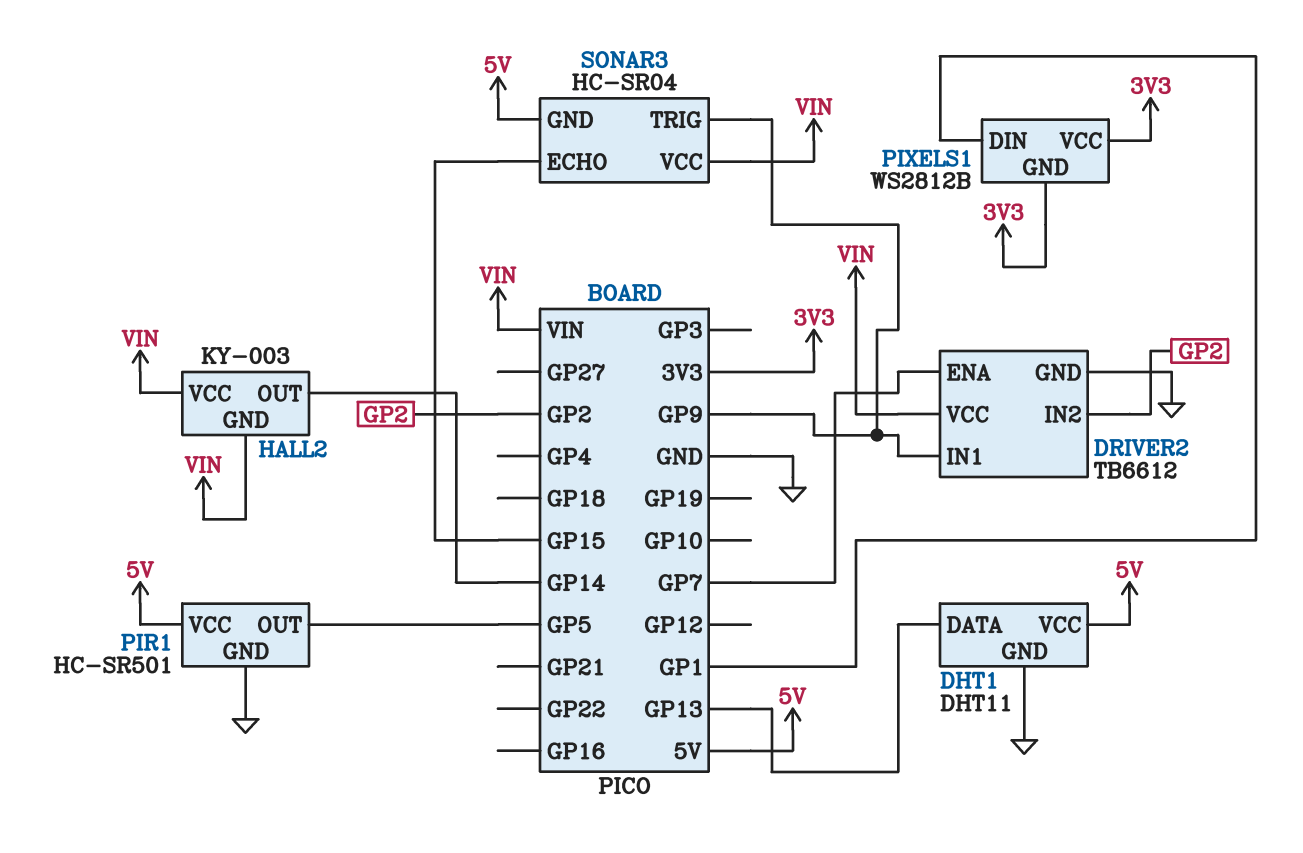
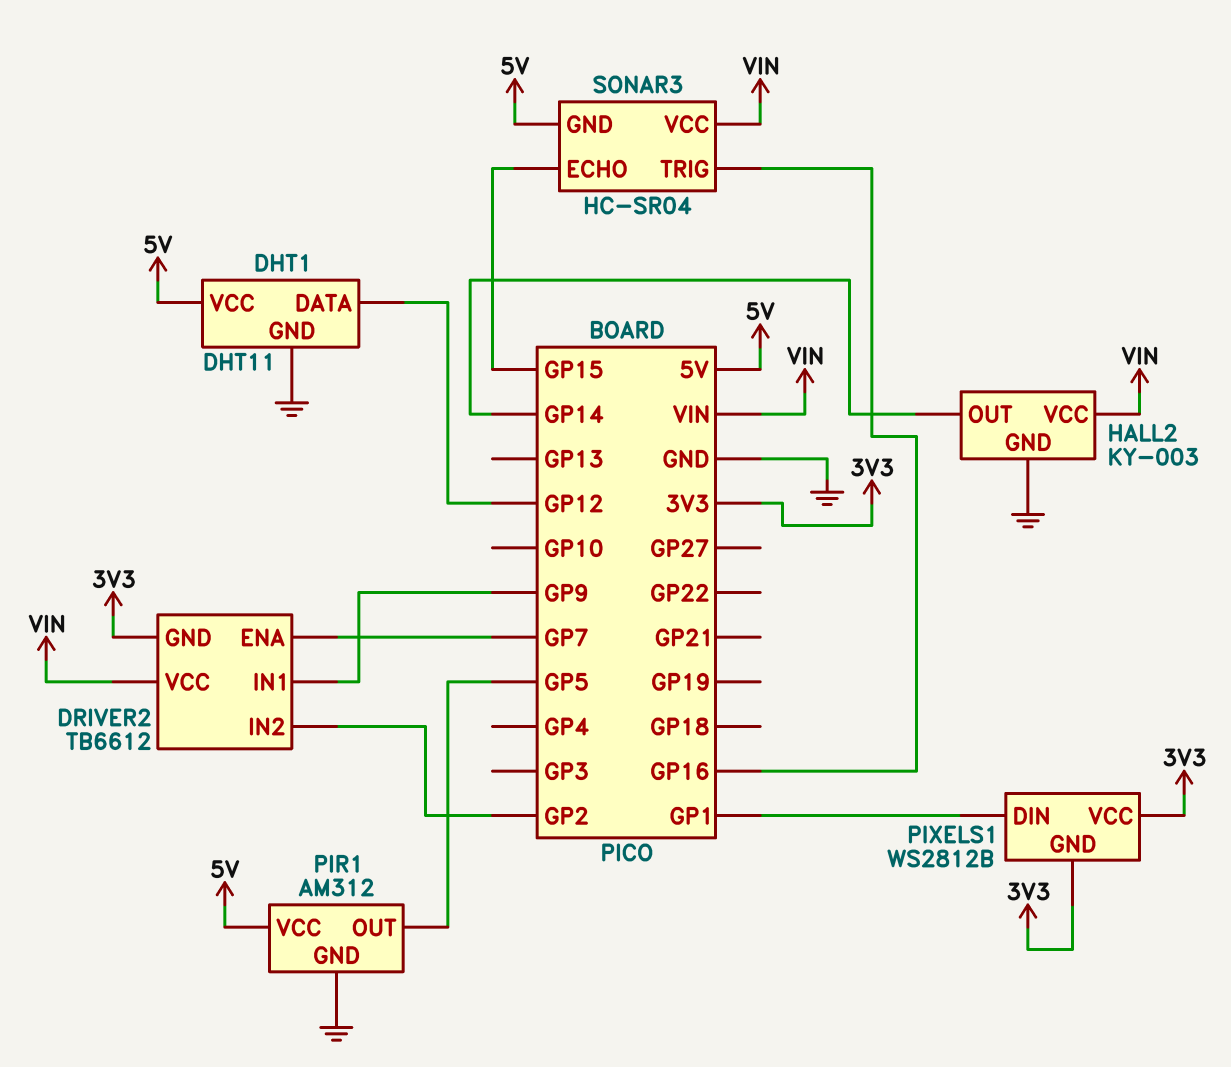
DHT1 pin DATA: GP13 -> GP12
DRIVER2 pin GND: GND -> 3V3
HALL2 pin GND: VIN -> GND
PIR1: HC-SR501 -> AM312
SONAR3 pin TRIG: GP9 -> GP16

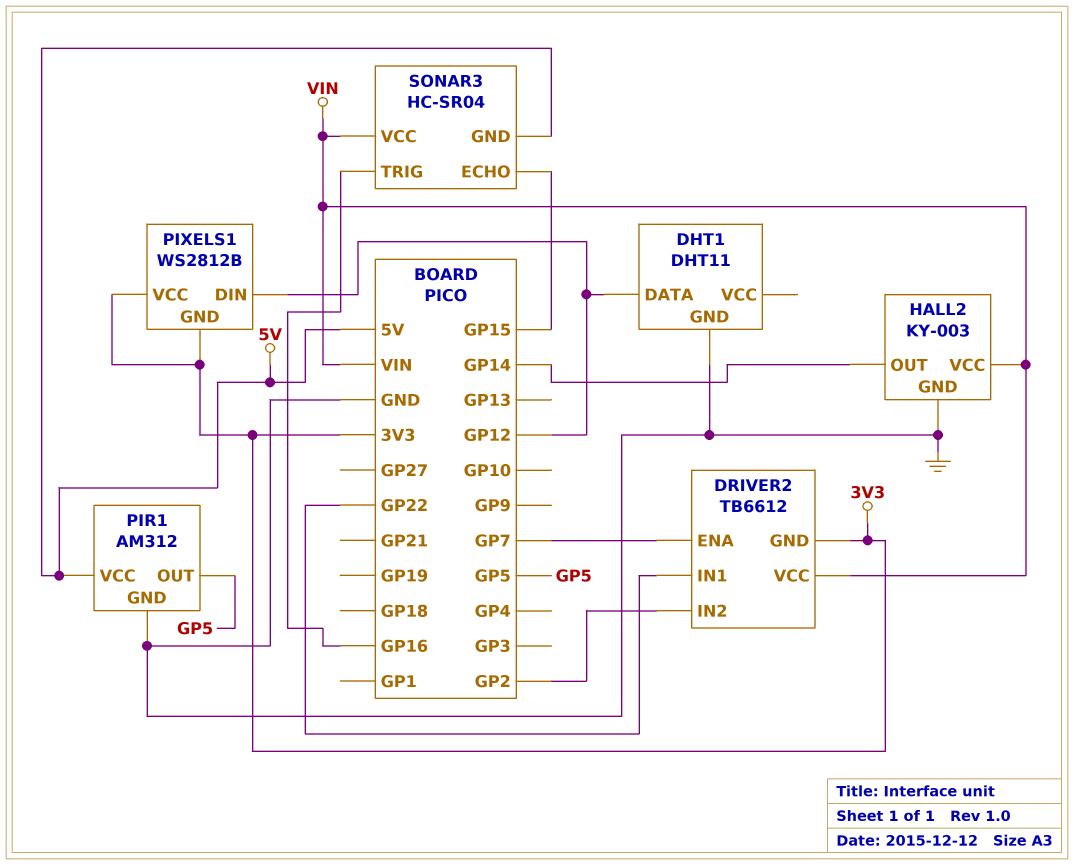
DHT1 pin VCC: 5V -> none
DRIVER2 pin IN1: GP9 -> GP22
PIXELS1 pin DIN: GP1 -> GP12

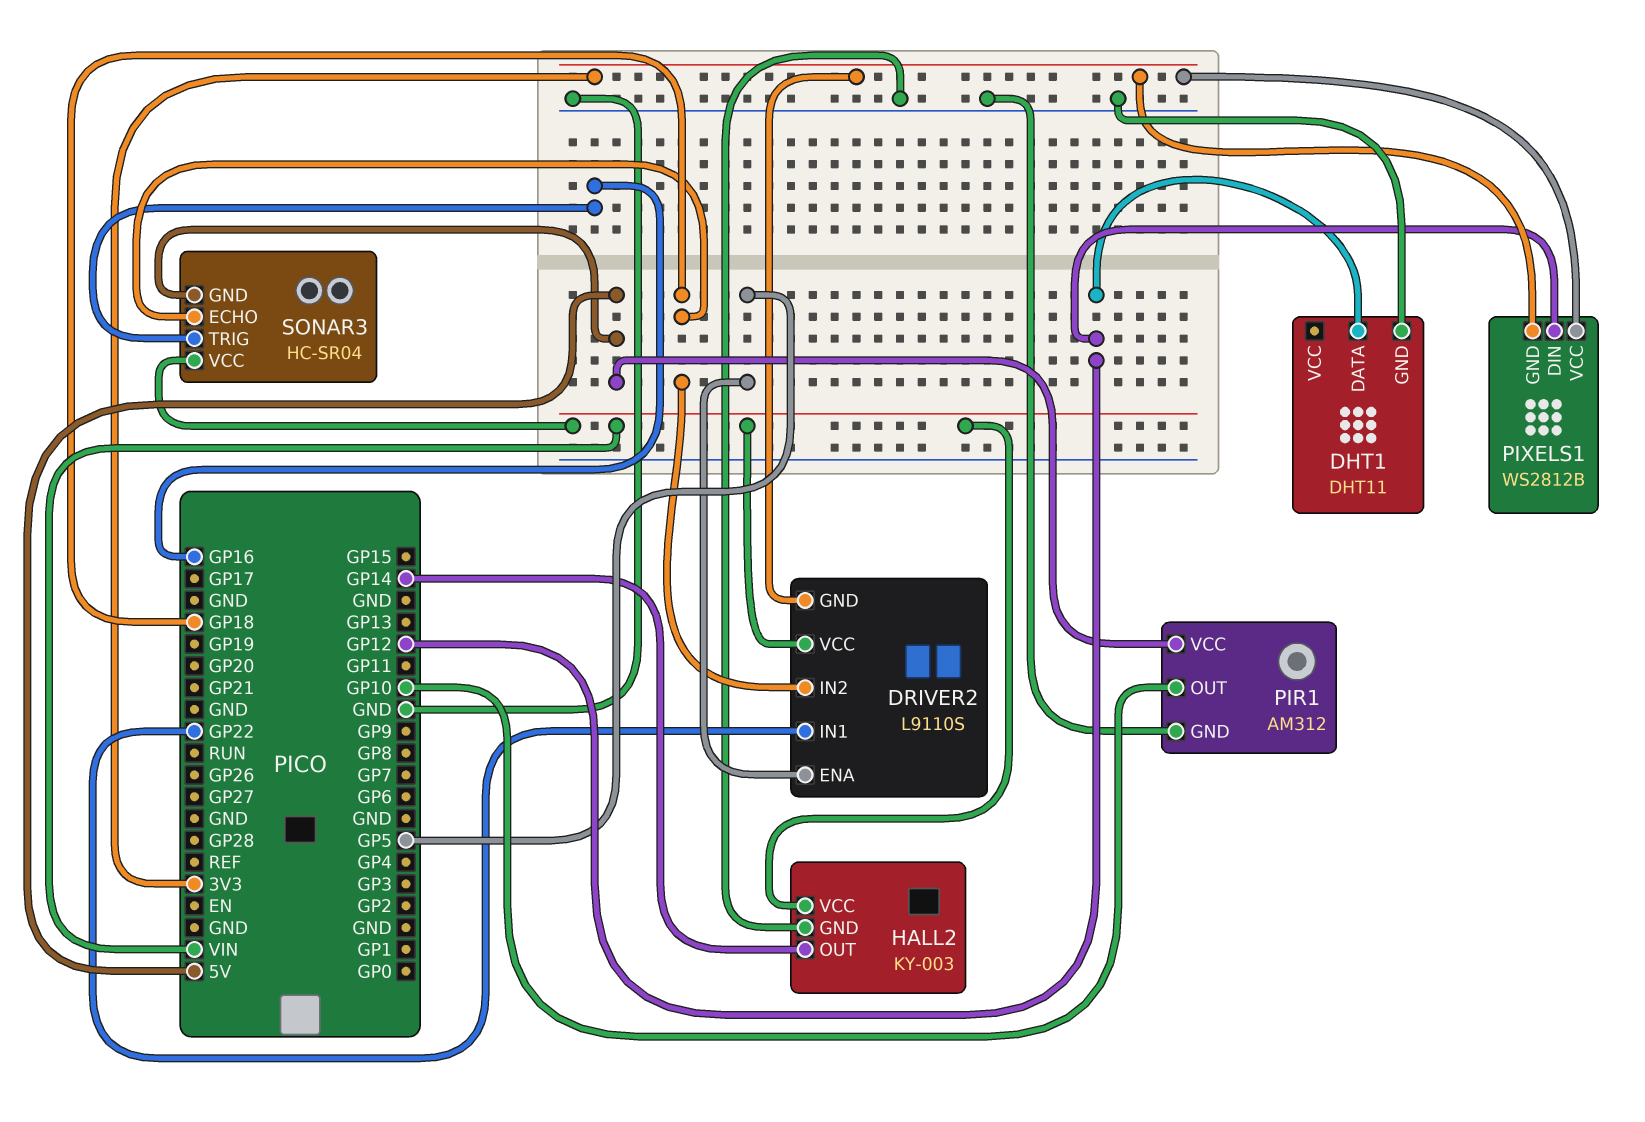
DRIVER2: TB6612 -> L9110S
DRIVER2 pin ENA: GP7 -> GP5
DRIVER2 pin IN2: GP2 -> GP18
PIR1 pin OUT: GP5 -> GP10
SONAR3 pin ECHO: GP15 -> GP18

